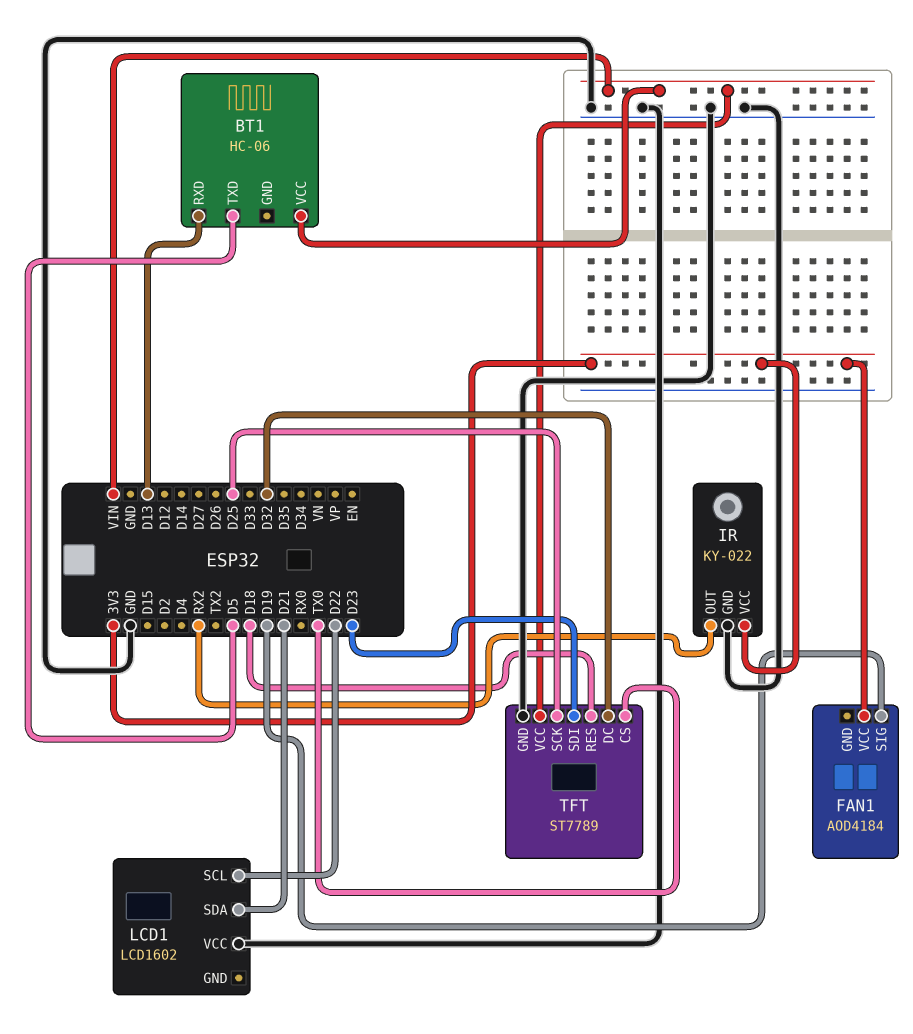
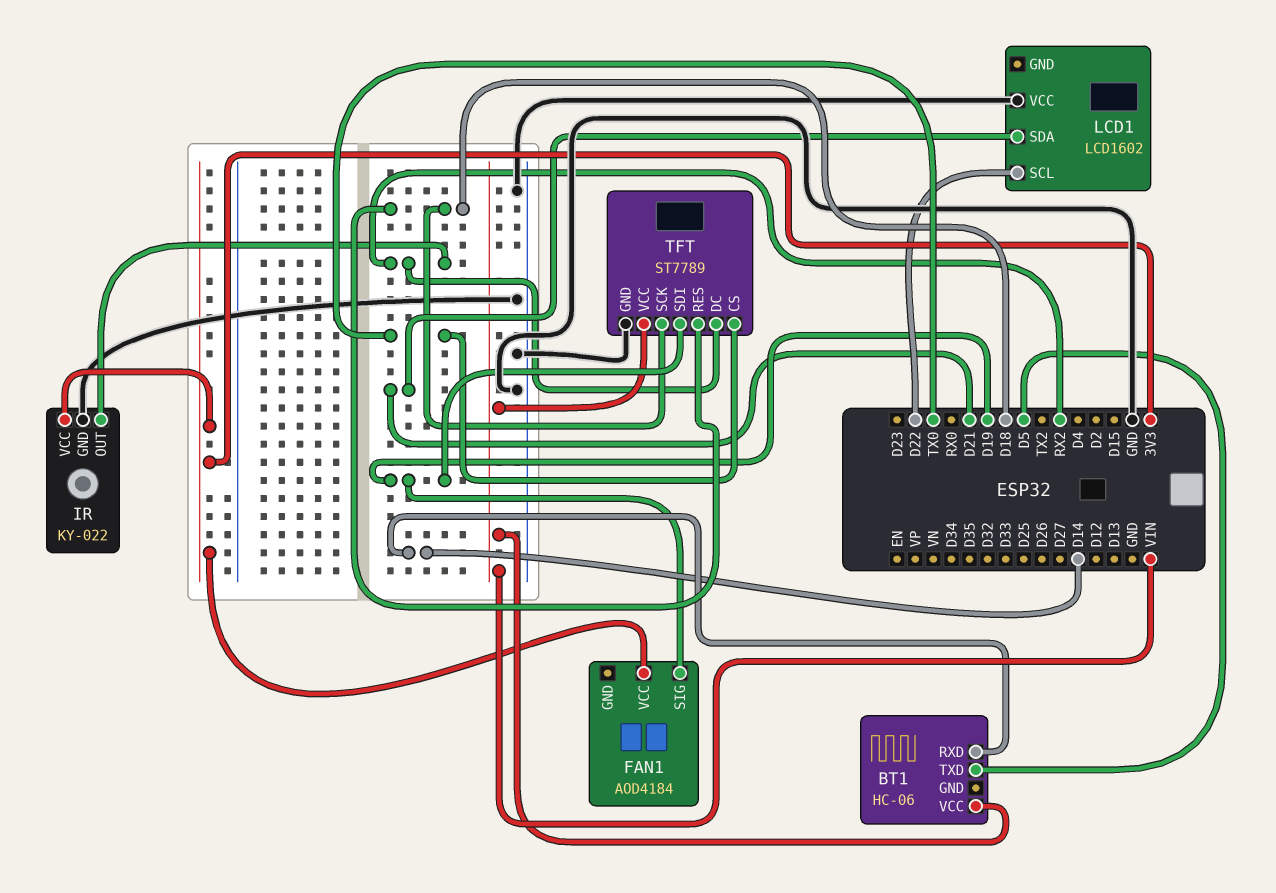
BT1 pin RXD: D13 -> D14
TFT pin DC: D32 -> RX2
TFT pin SCK: D25 -> D18
TFT pin SDI: D23 -> D19

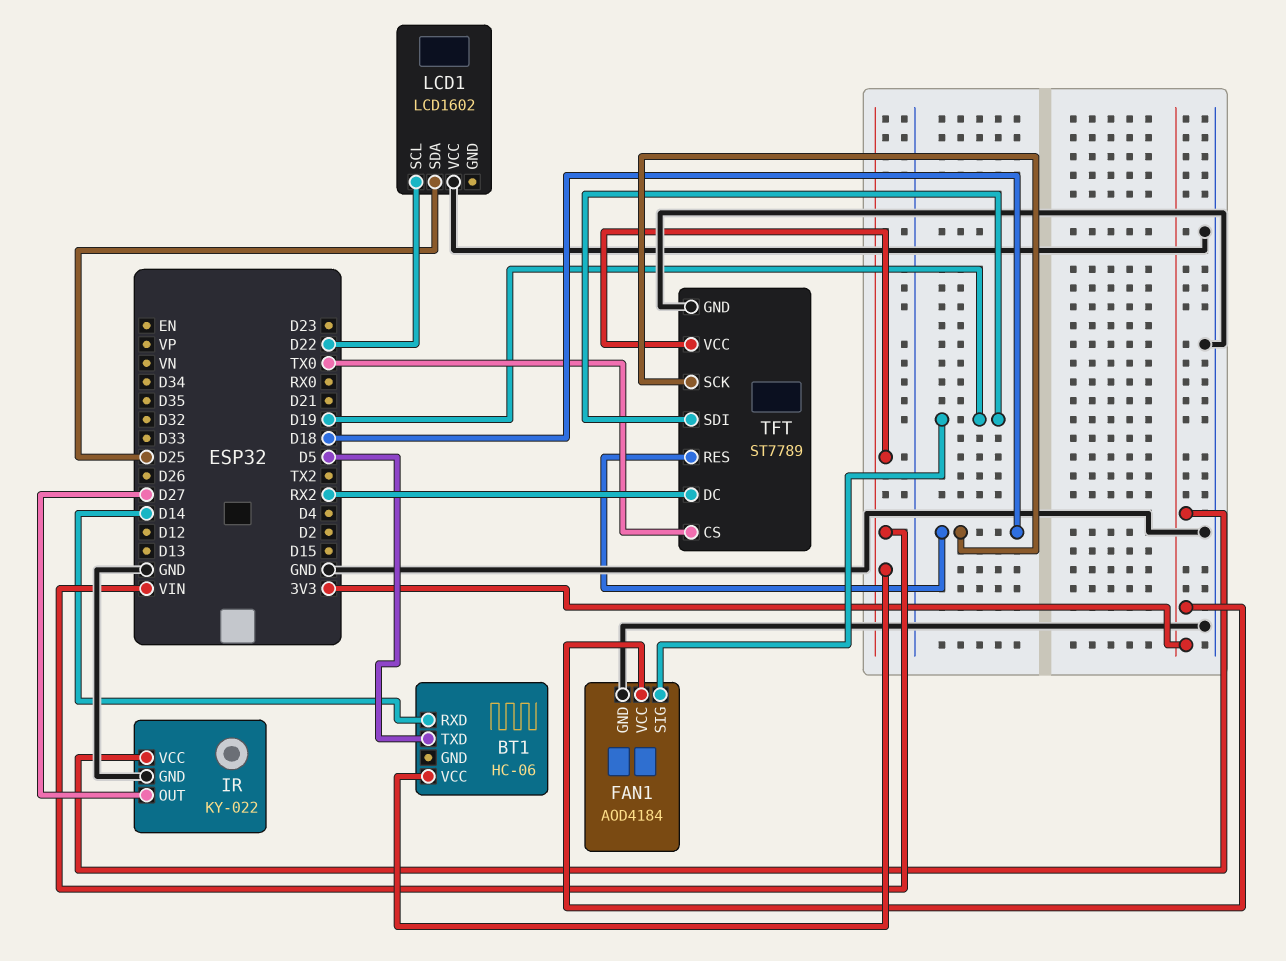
FAN1 pin GND: none -> GND
IR pin OUT: RX2 -> D27
LCD1 pin SDA: D21 -> D25

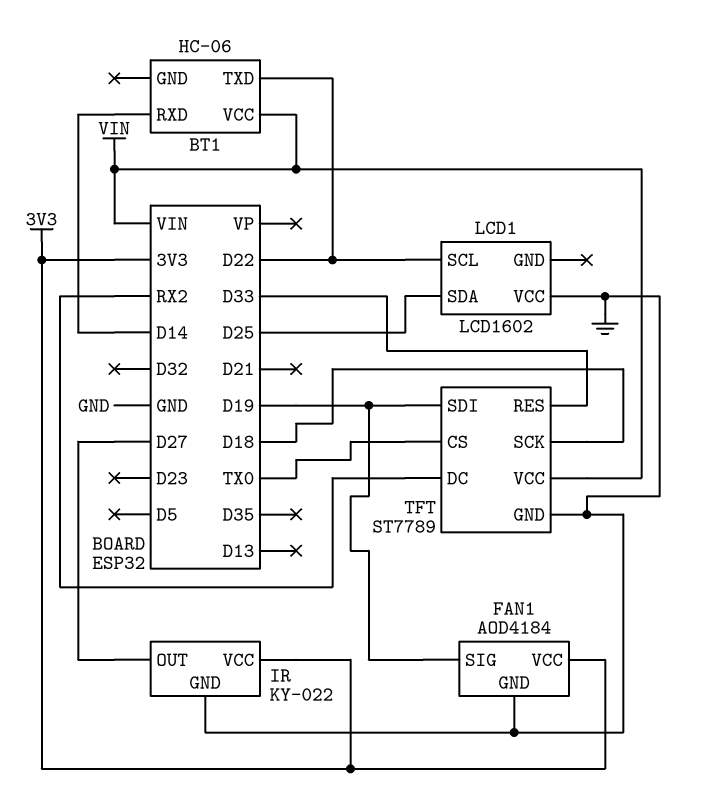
BT1 pin TXD: D5 -> D22
TFT pin RES: D18 -> D33

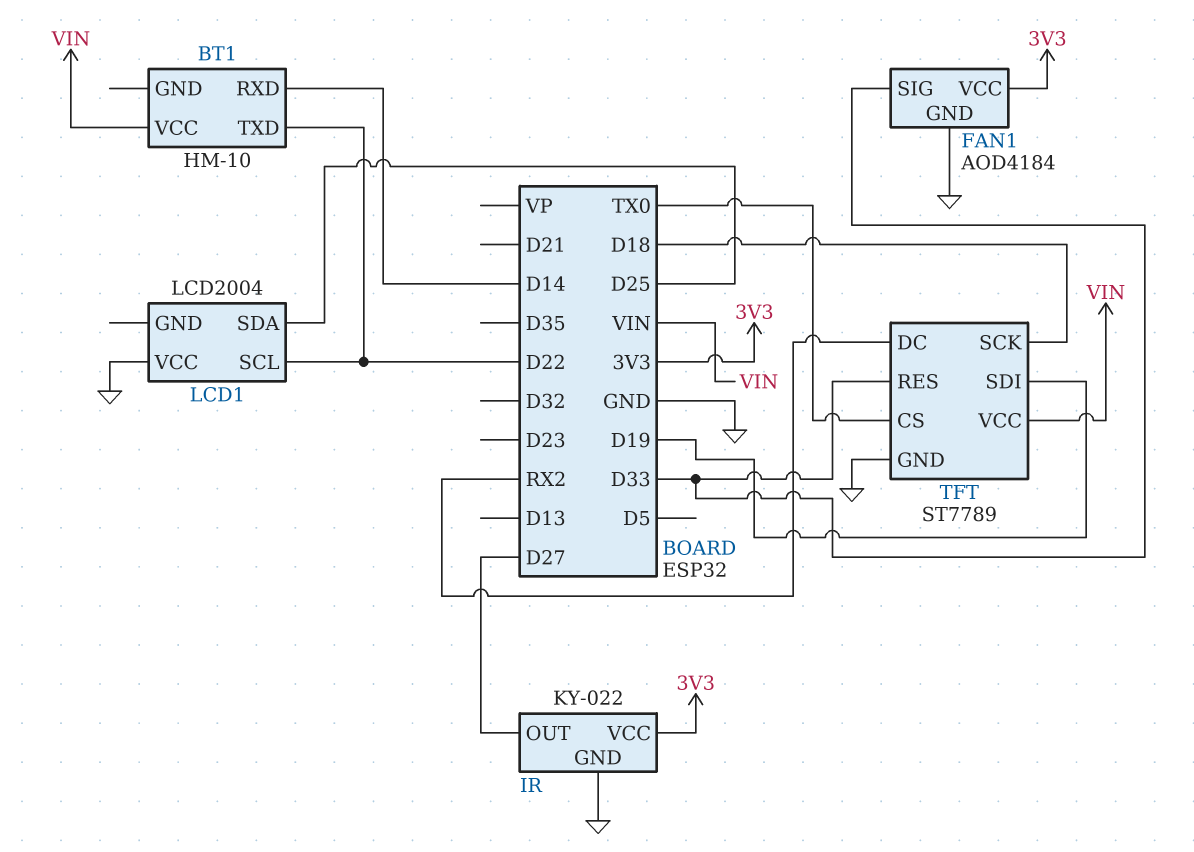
BT1: HC-06 -> HM-10
FAN1 pin SIG: D19 -> D33
LCD1: LCD1602 -> LCD2004

